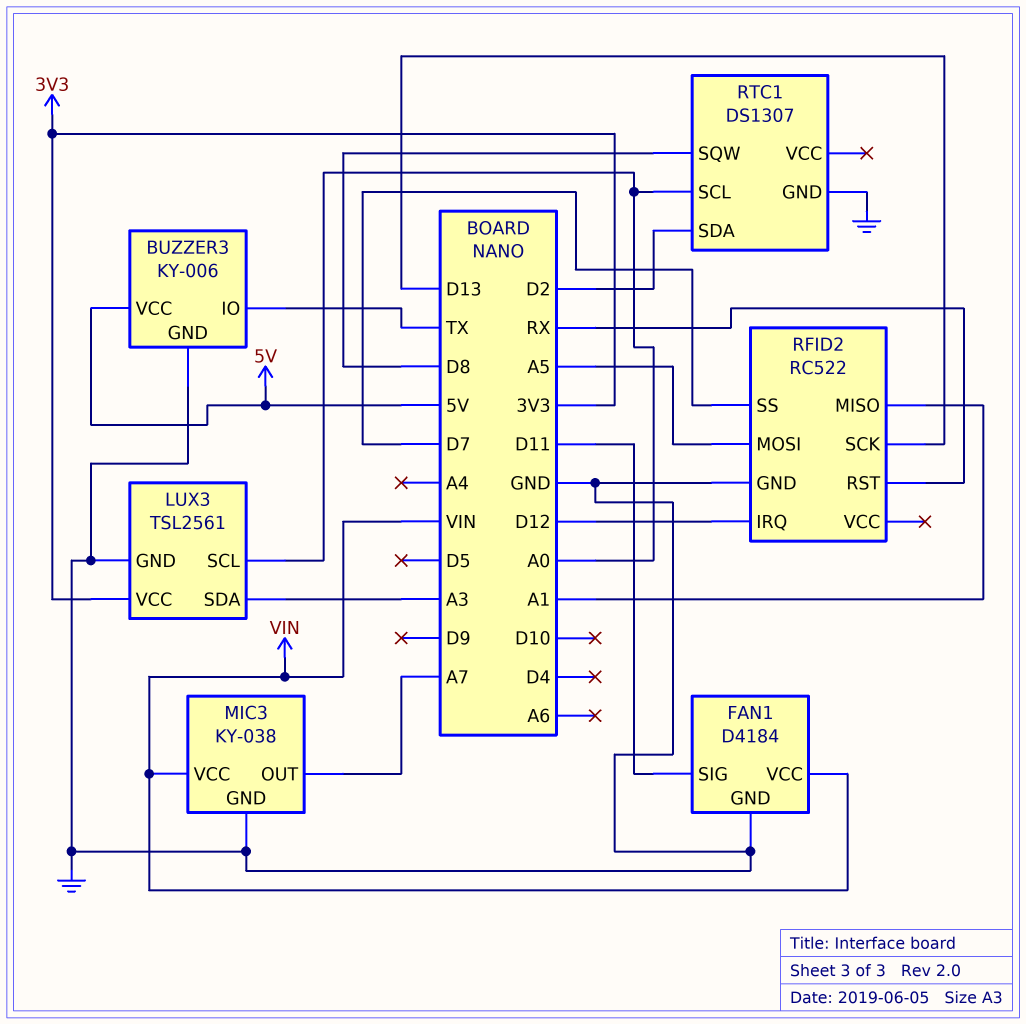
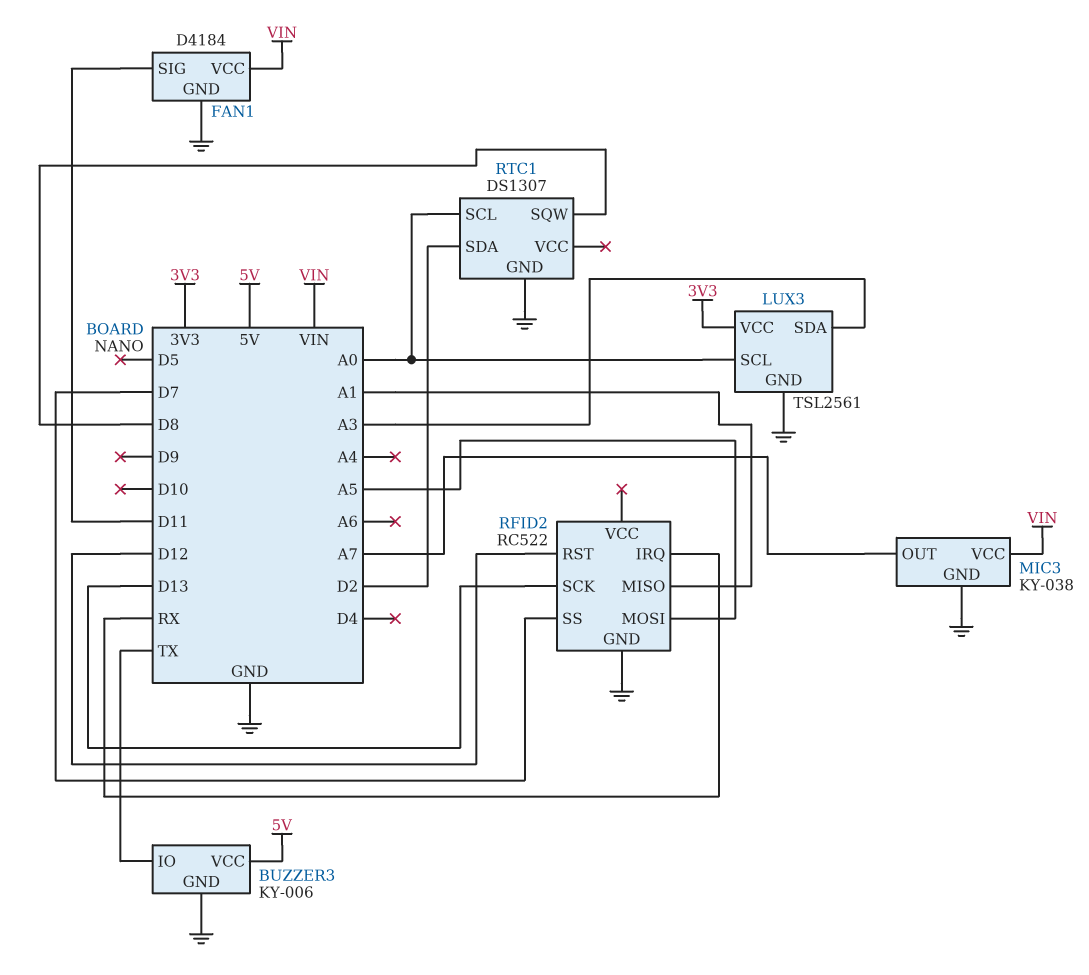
RFID2 pin IRQ: D12 -> RX
RFID2 pin RST: RX -> D12

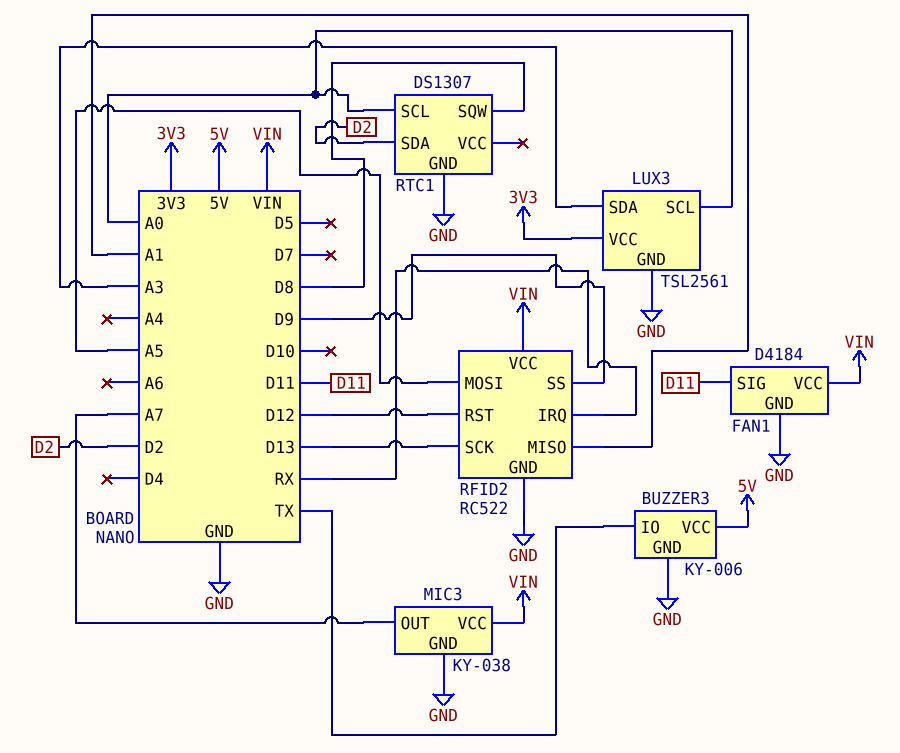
RFID2 pin SS: D7 -> D9
RFID2 pin VCC: none -> VIN

